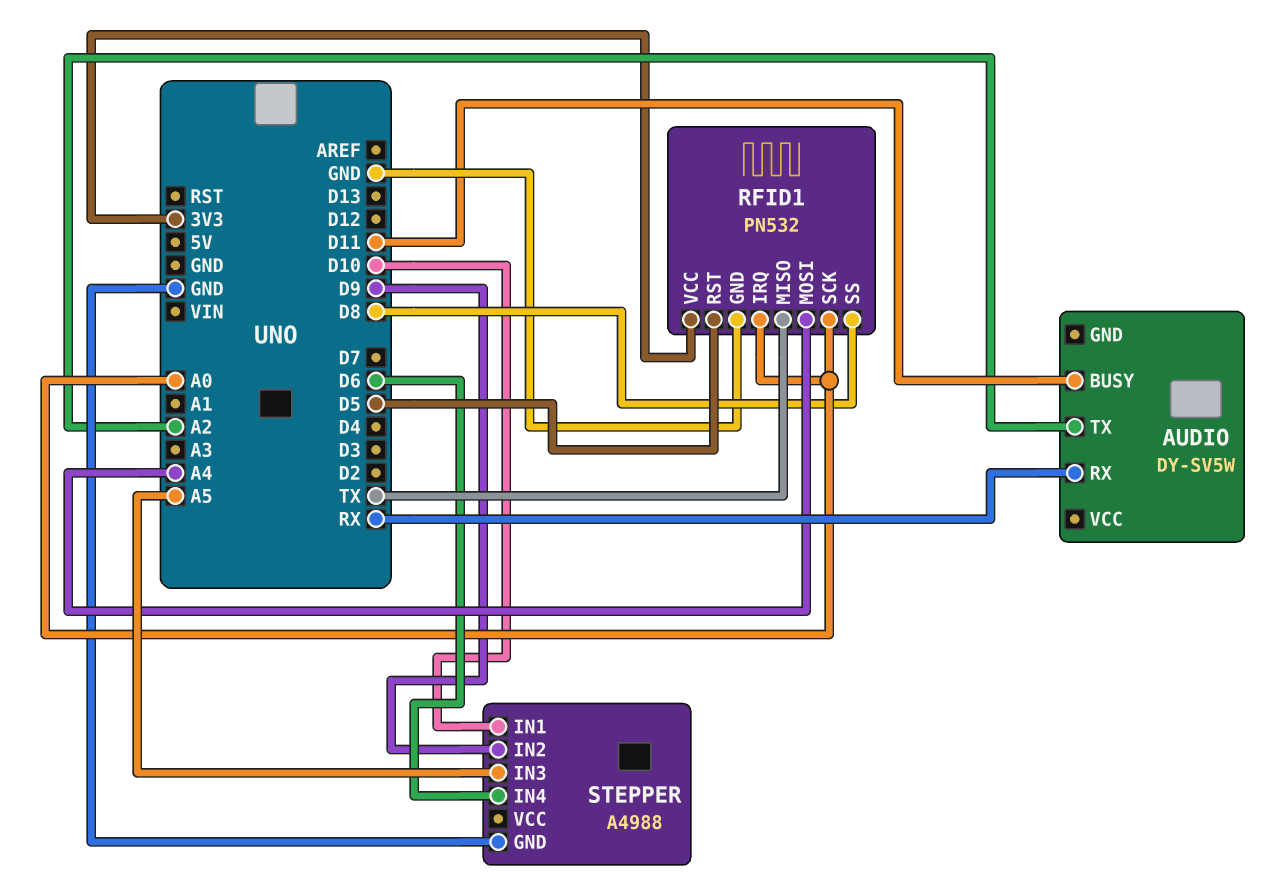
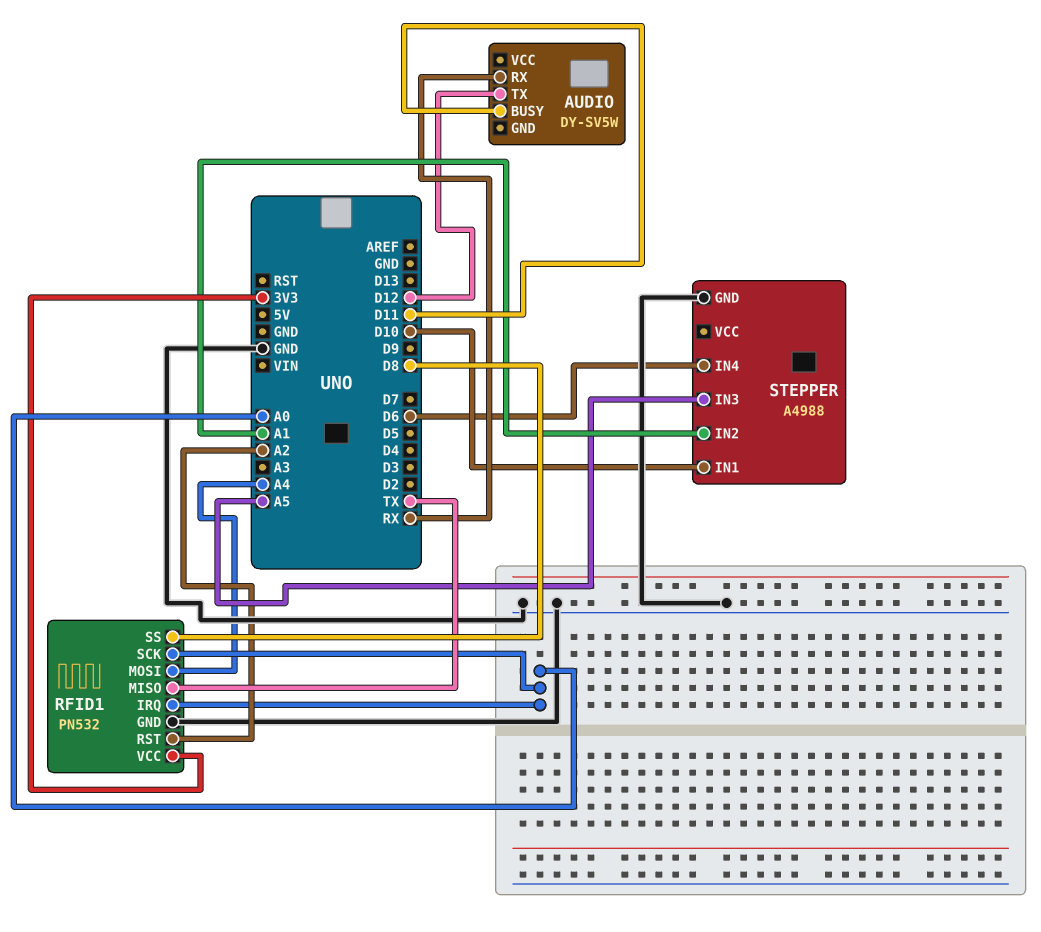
AUDIO pin TX: A2 -> D12
RFID1 pin RST: D5 -> A2
STEPPER pin IN2: D9 -> A1

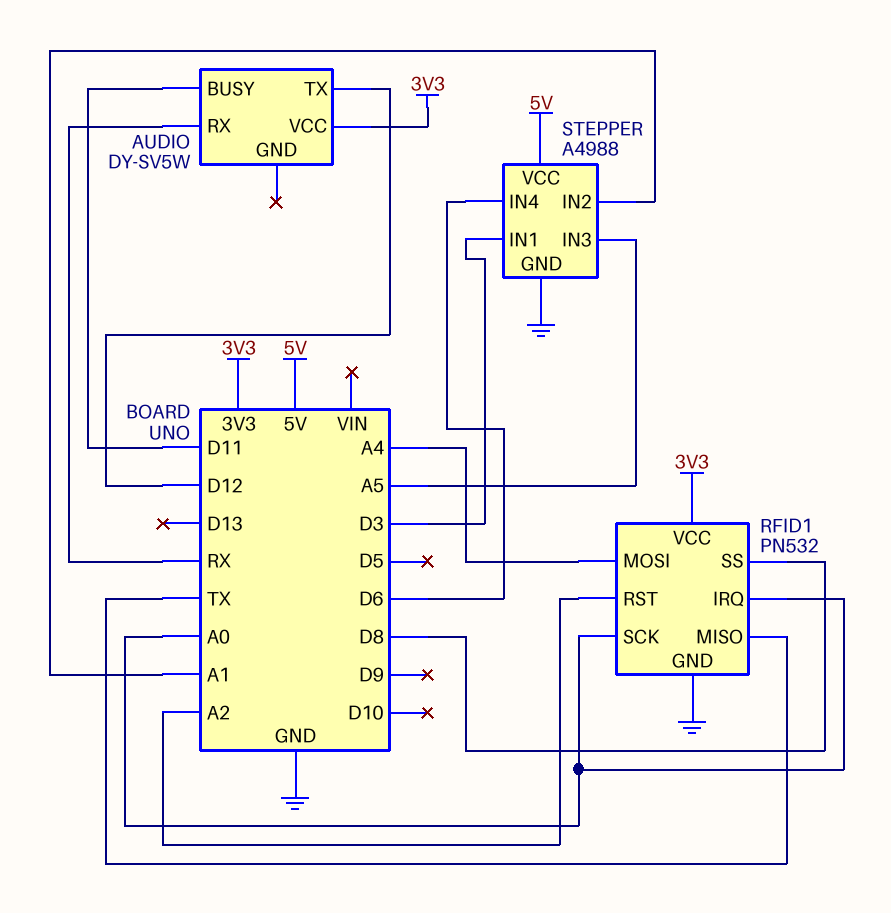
AUDIO pin VCC: none -> 3V3
STEPPER pin IN1: D10 -> D3
STEPPER pin VCC: none -> 5V

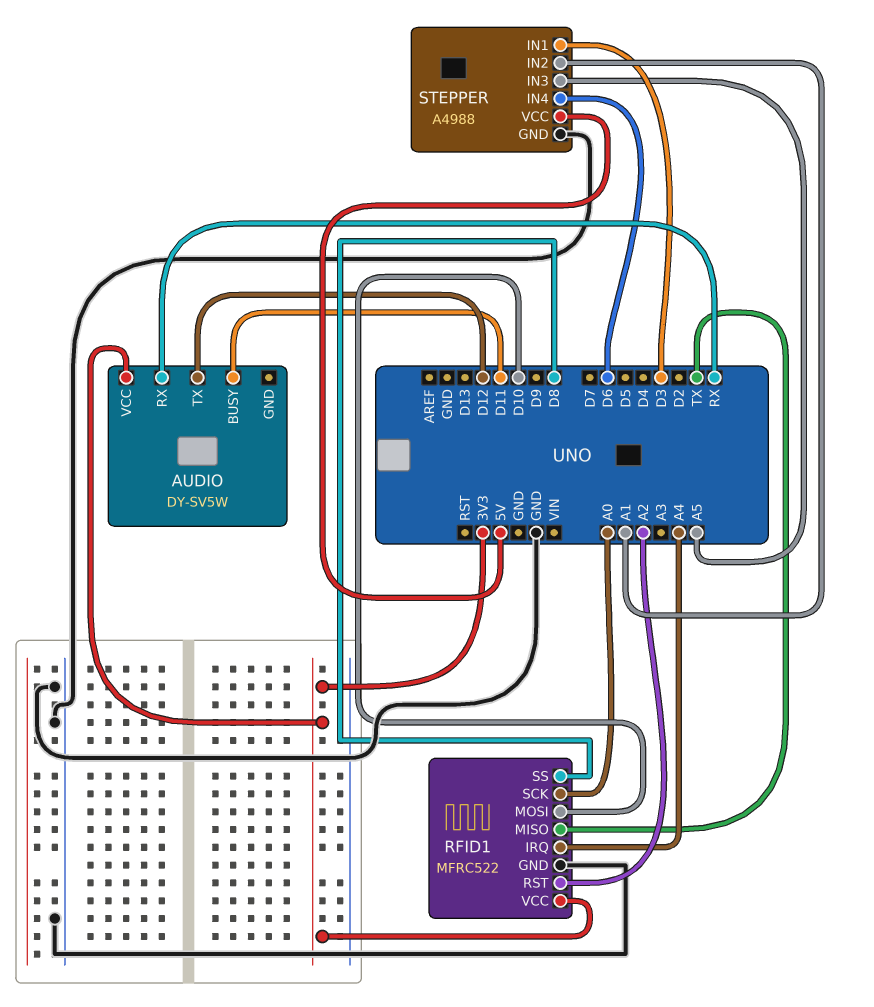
RFID1: PN532 -> MFRC522
RFID1 pin IRQ: A0 -> A4
RFID1 pin MOSI: A4 -> D10

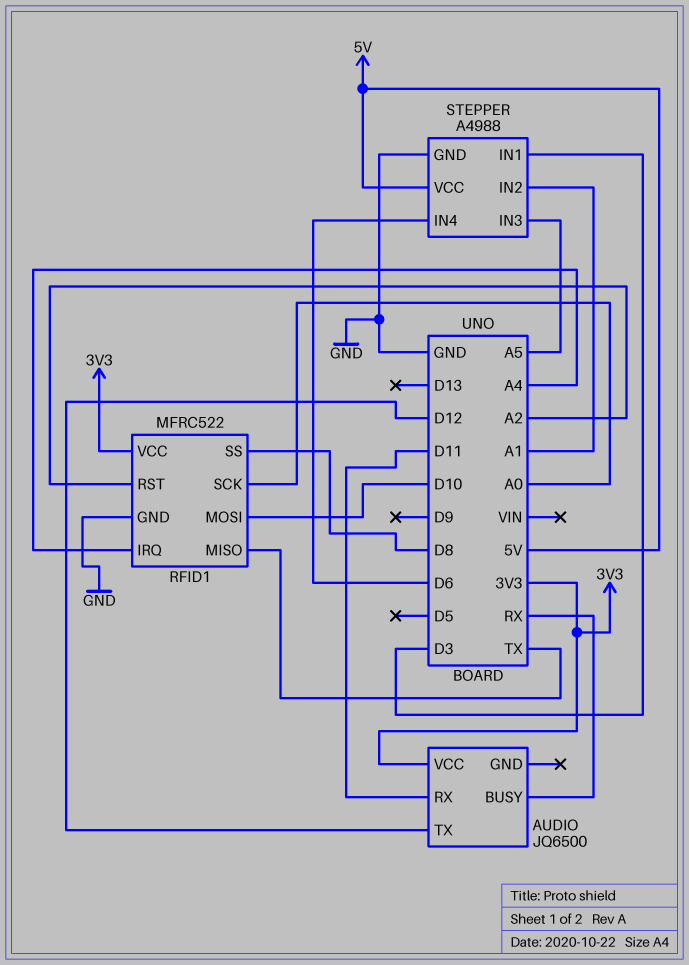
AUDIO: DY-SV5W -> JQ6500
AUDIO pin BUSY: D11 -> RX
AUDIO pin RX: RX -> D11

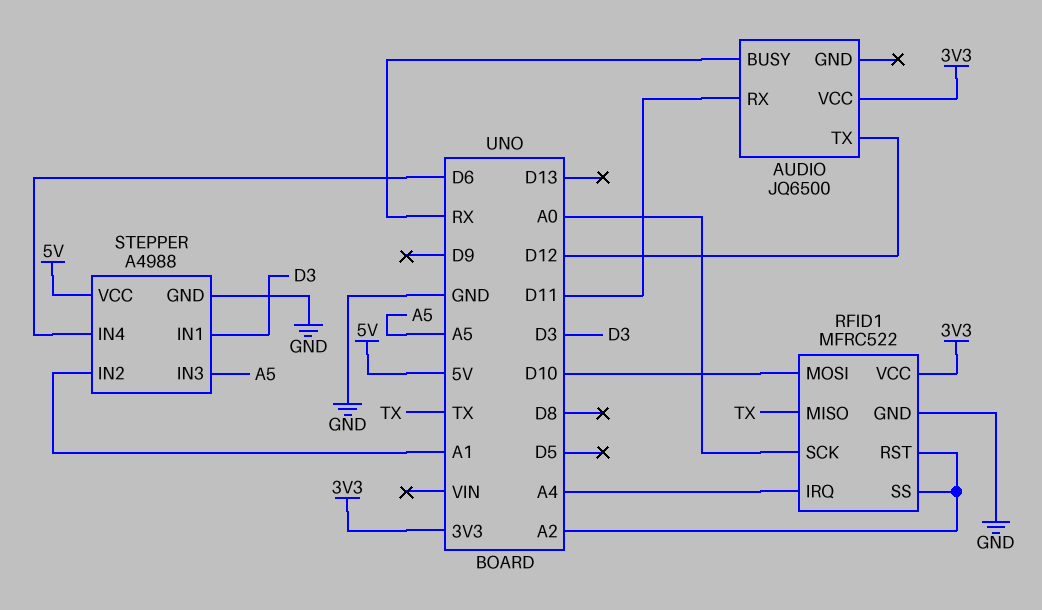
RFID1 pin SS: D8 -> A2

